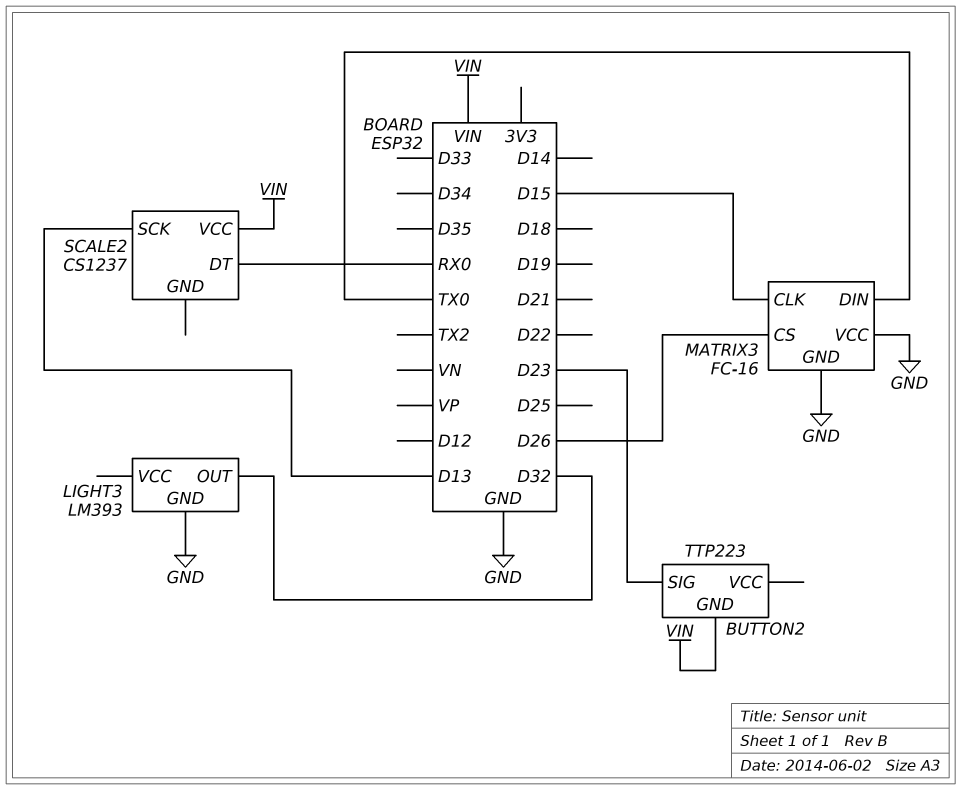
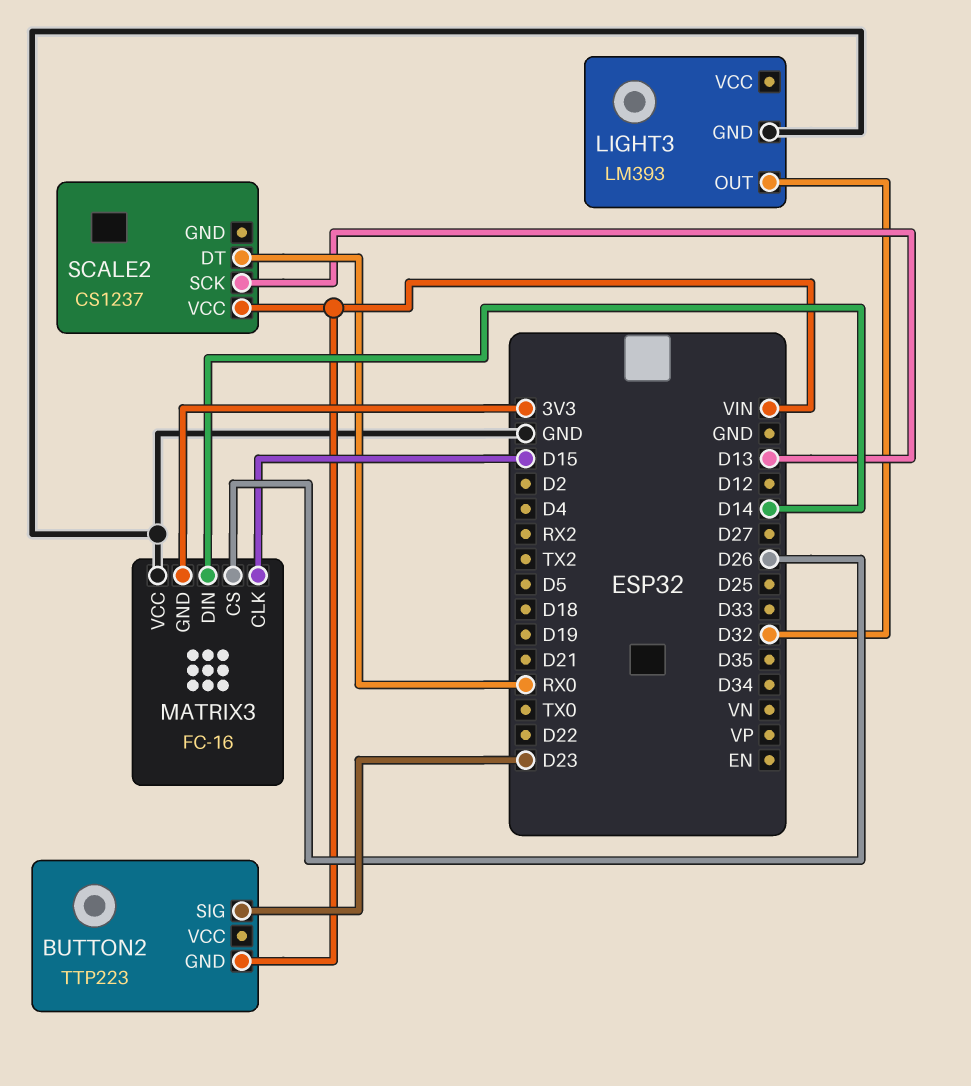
MATRIX3 pin DIN: TX0 -> D14
MATRIX3 pin GND: GND -> 3V3

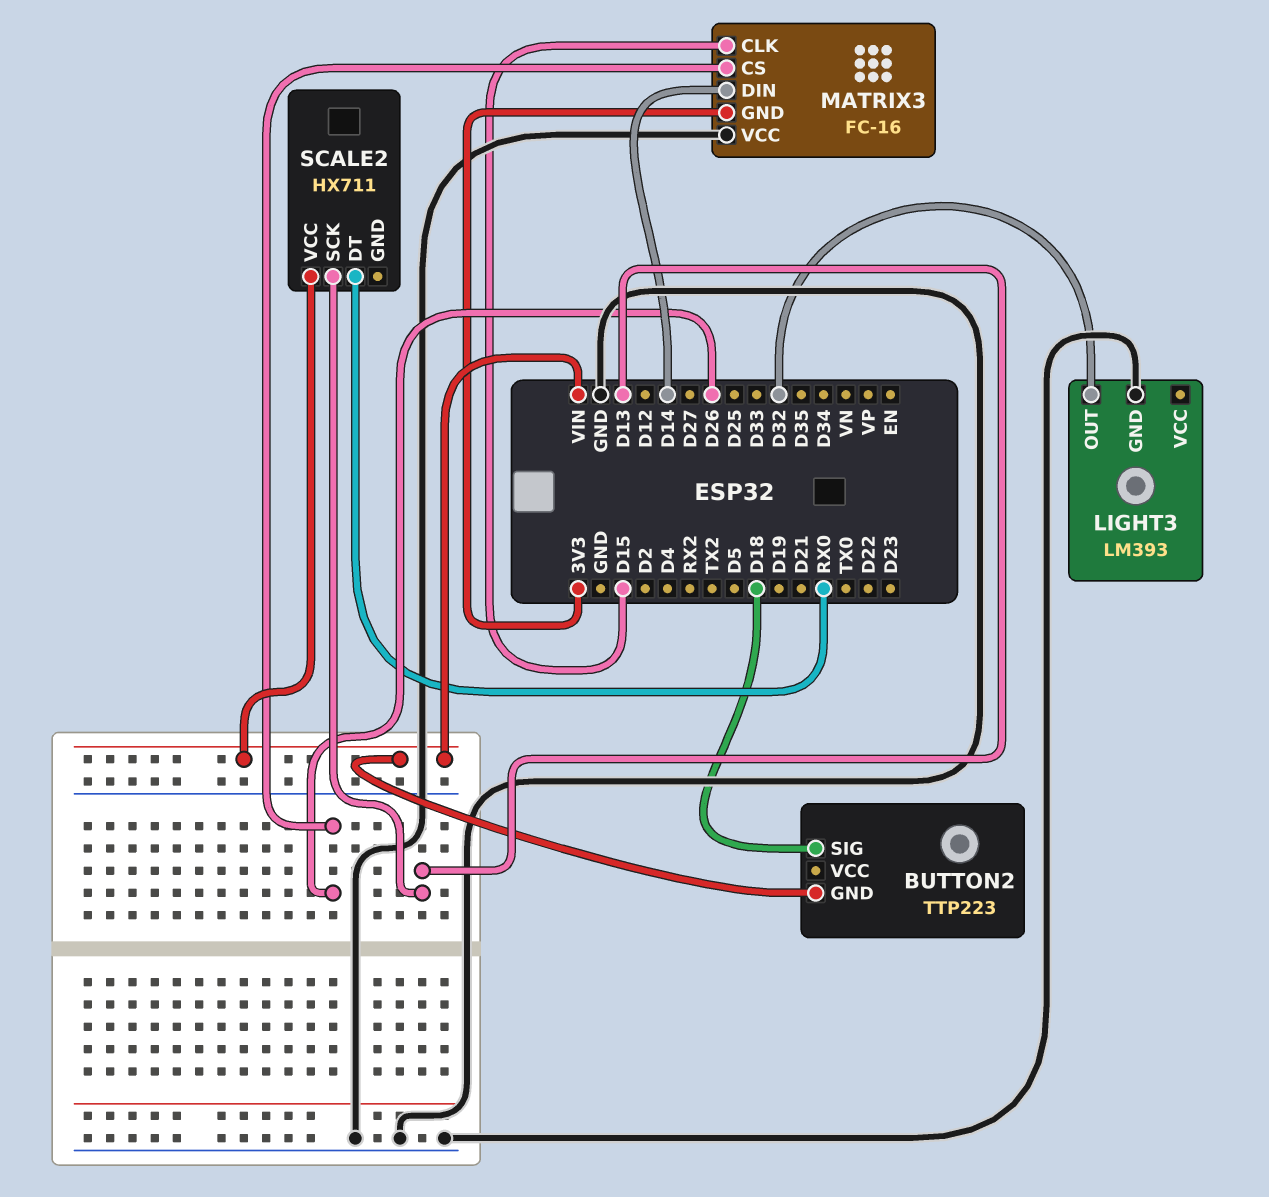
BUTTON2 pin SIG: D23 -> D18
SCALE2: CS1237 -> HX711

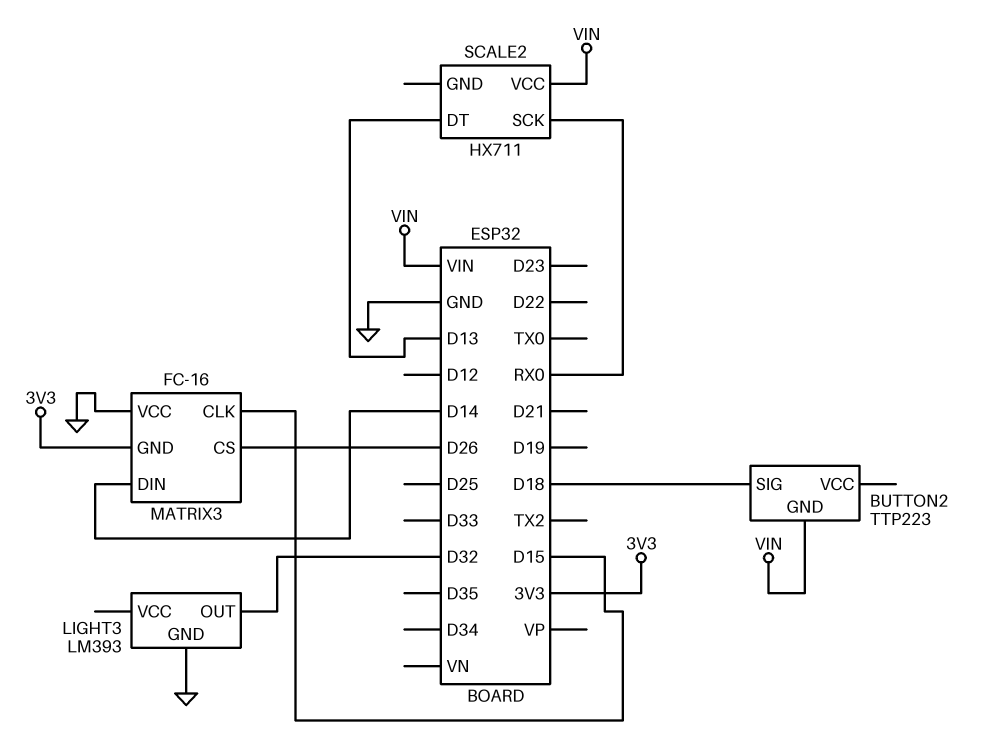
SCALE2 pin DT: RX0 -> D13
SCALE2 pin SCK: D13 -> RX0

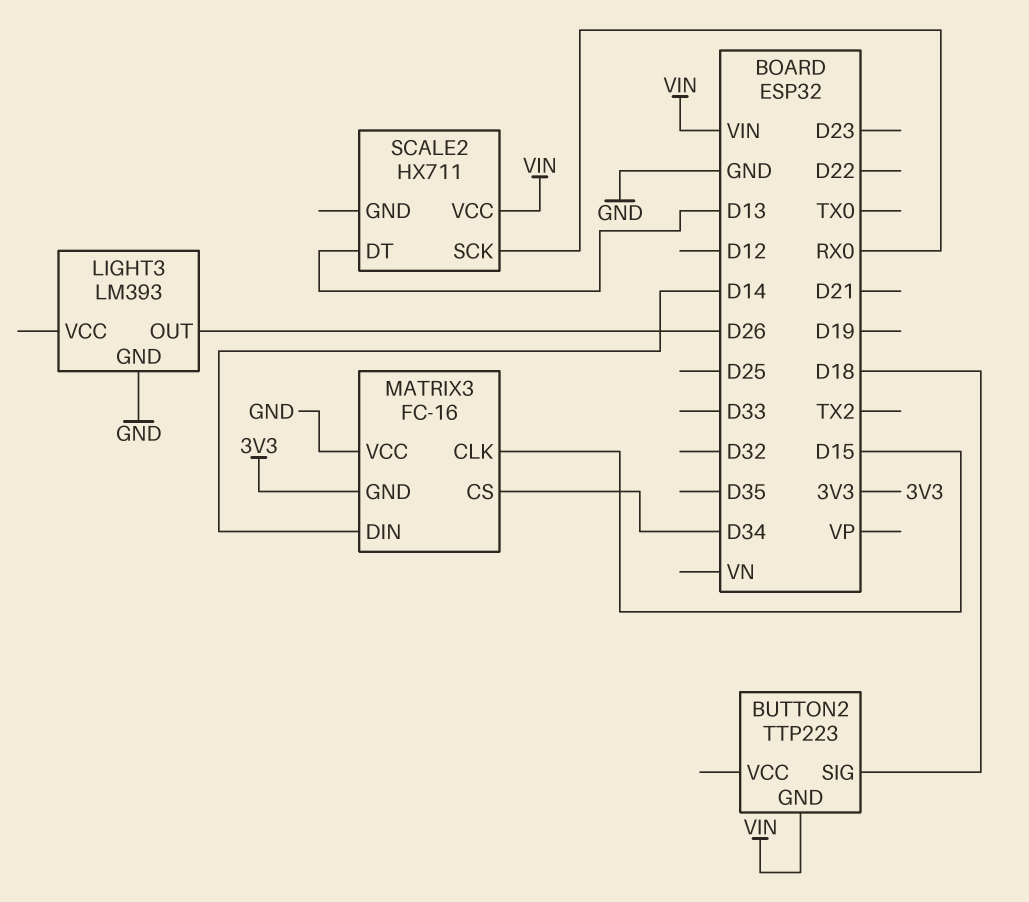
LIGHT3 pin OUT: D32 -> D26
MATRIX3 pin CS: D26 -> D34

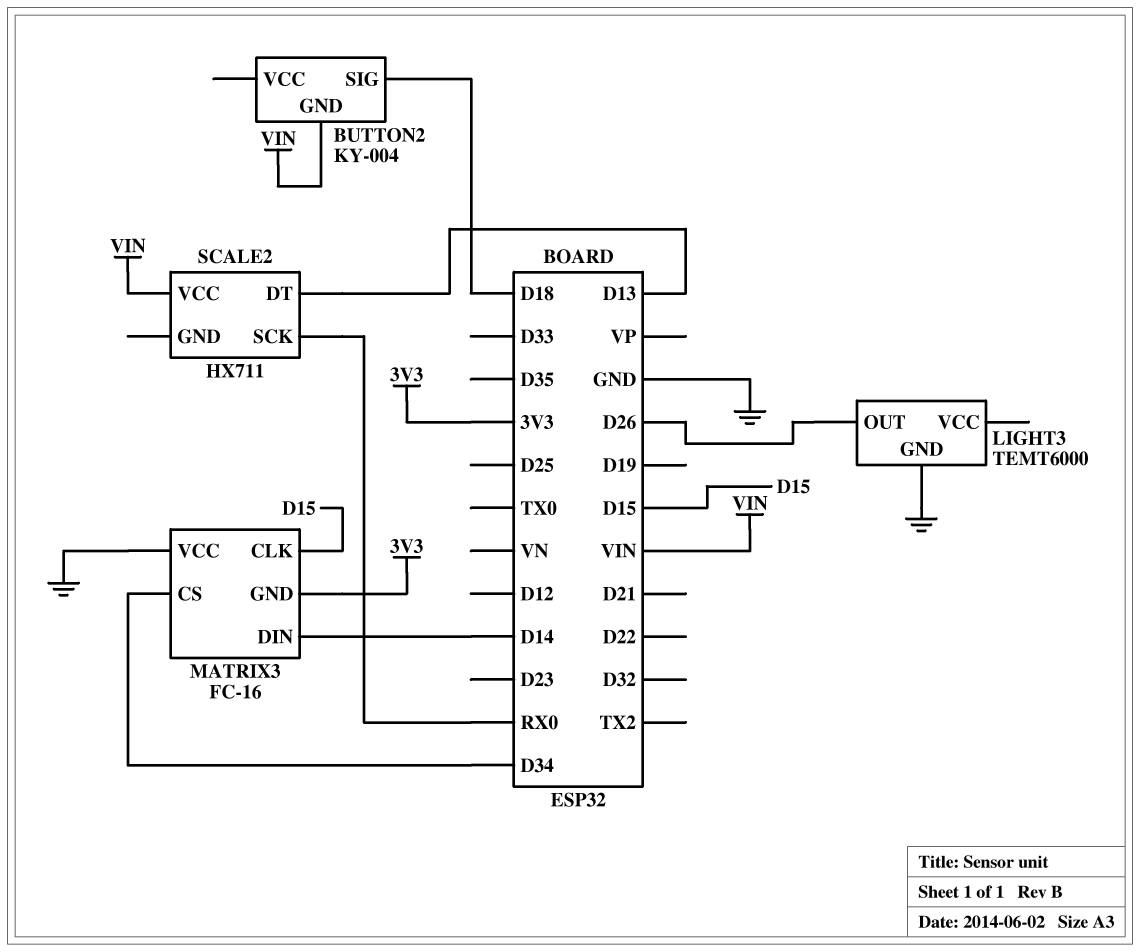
BUTTON2: TTP223 -> KY-004
LIGHT3: LM393 -> TEMT6000

